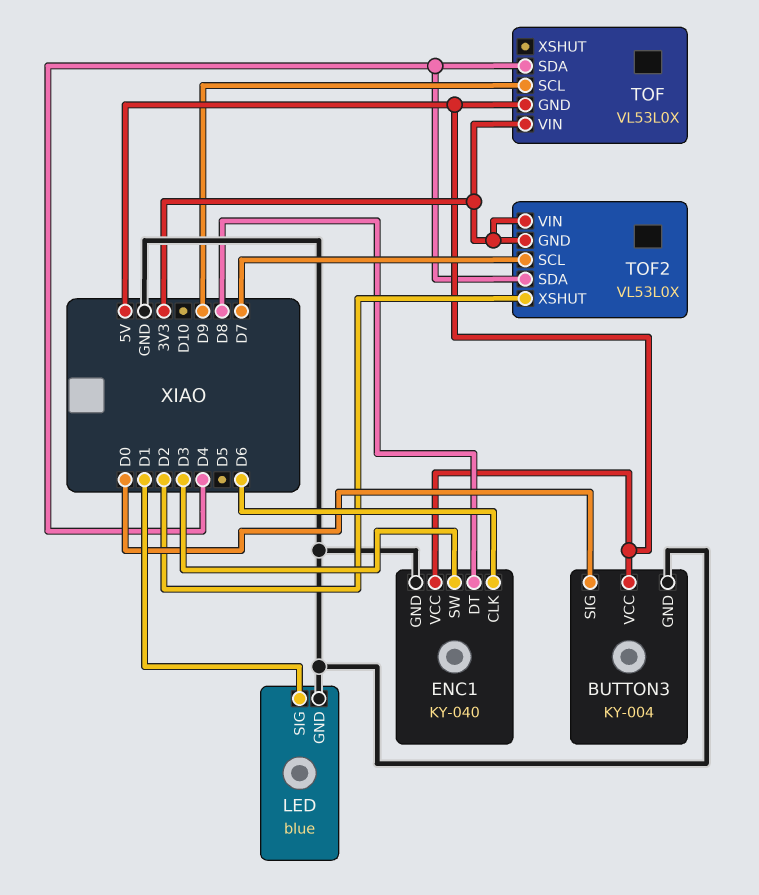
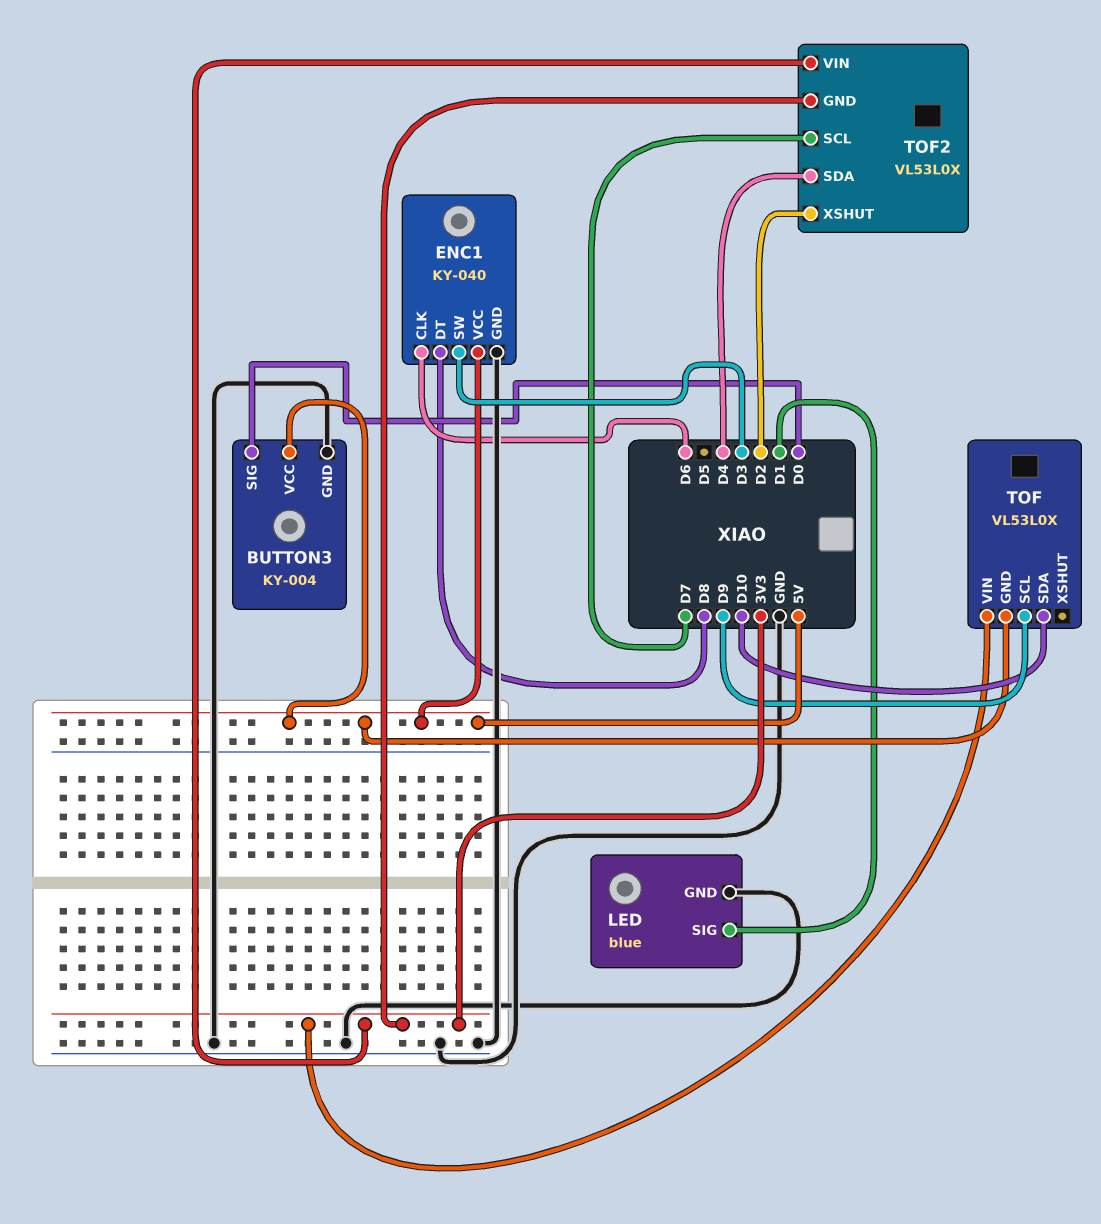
TOF pin SDA: D4 -> D10

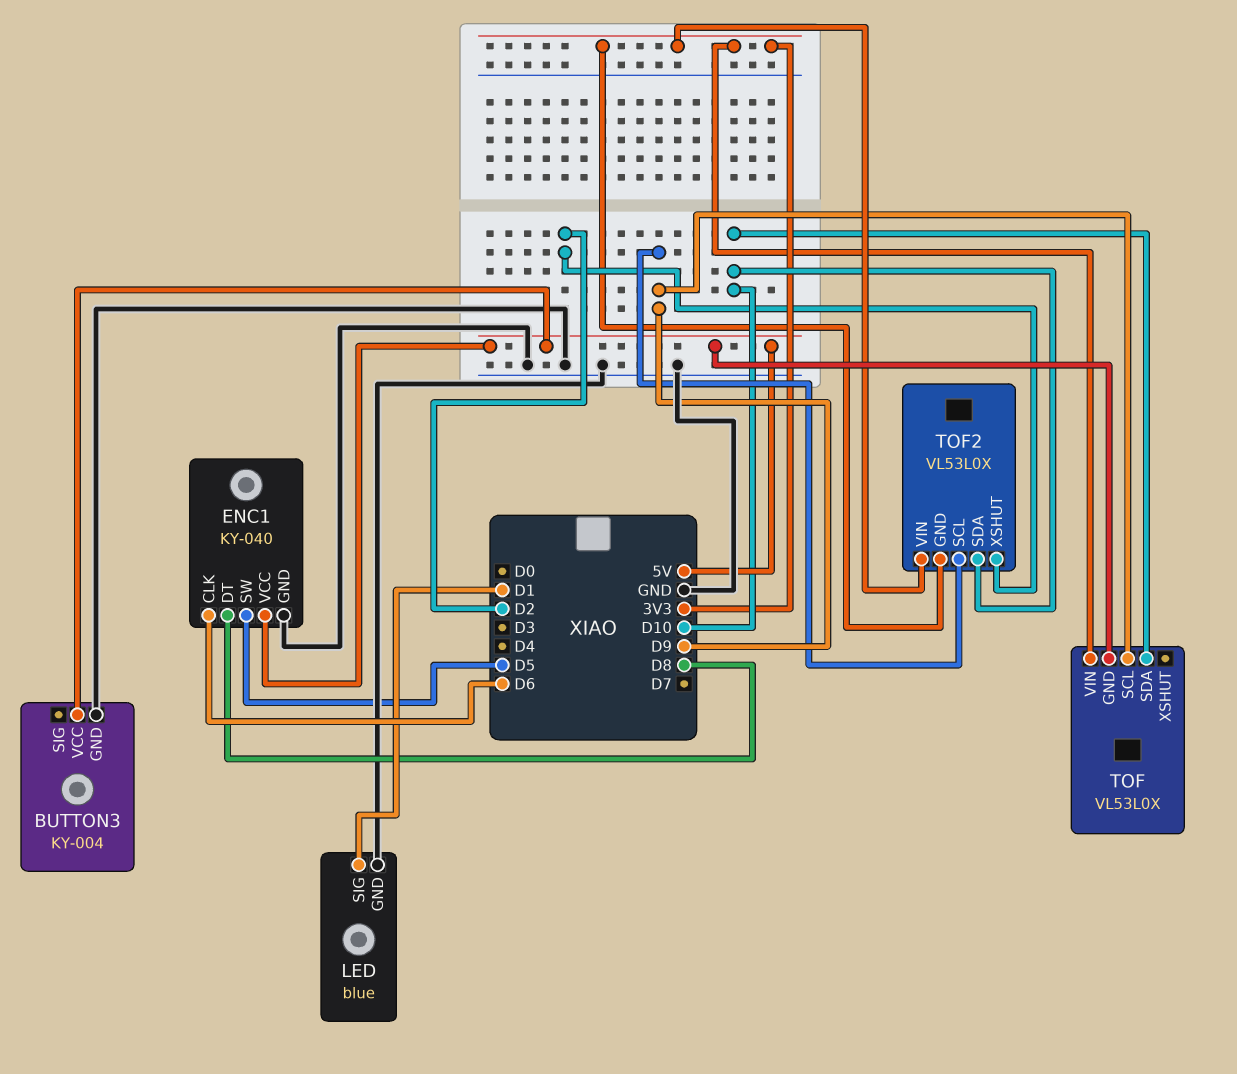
BUTTON3 pin SIG: D0 -> none
ENC1 pin SW: D3 -> D5
TOF2 pin SCL: D7 -> D9
TOF2 pin SDA: D4 -> D10

